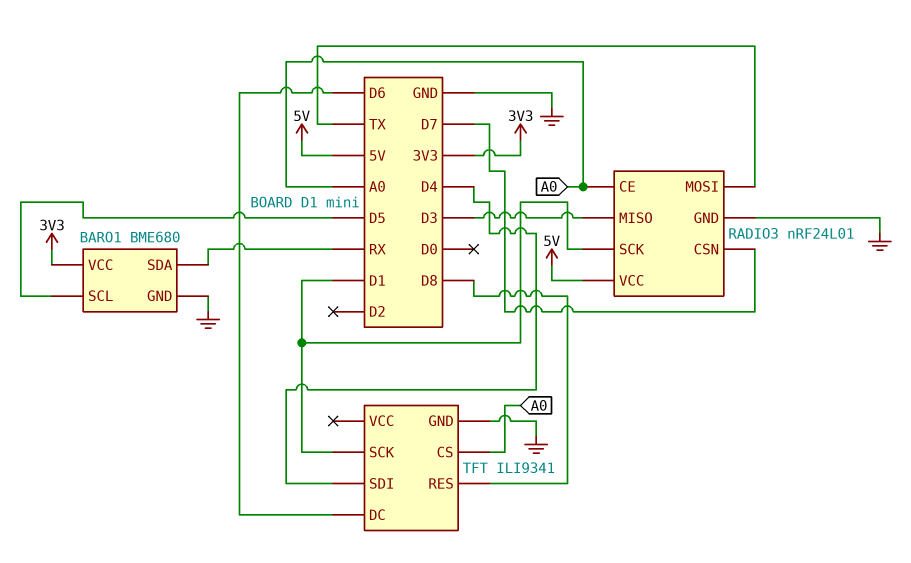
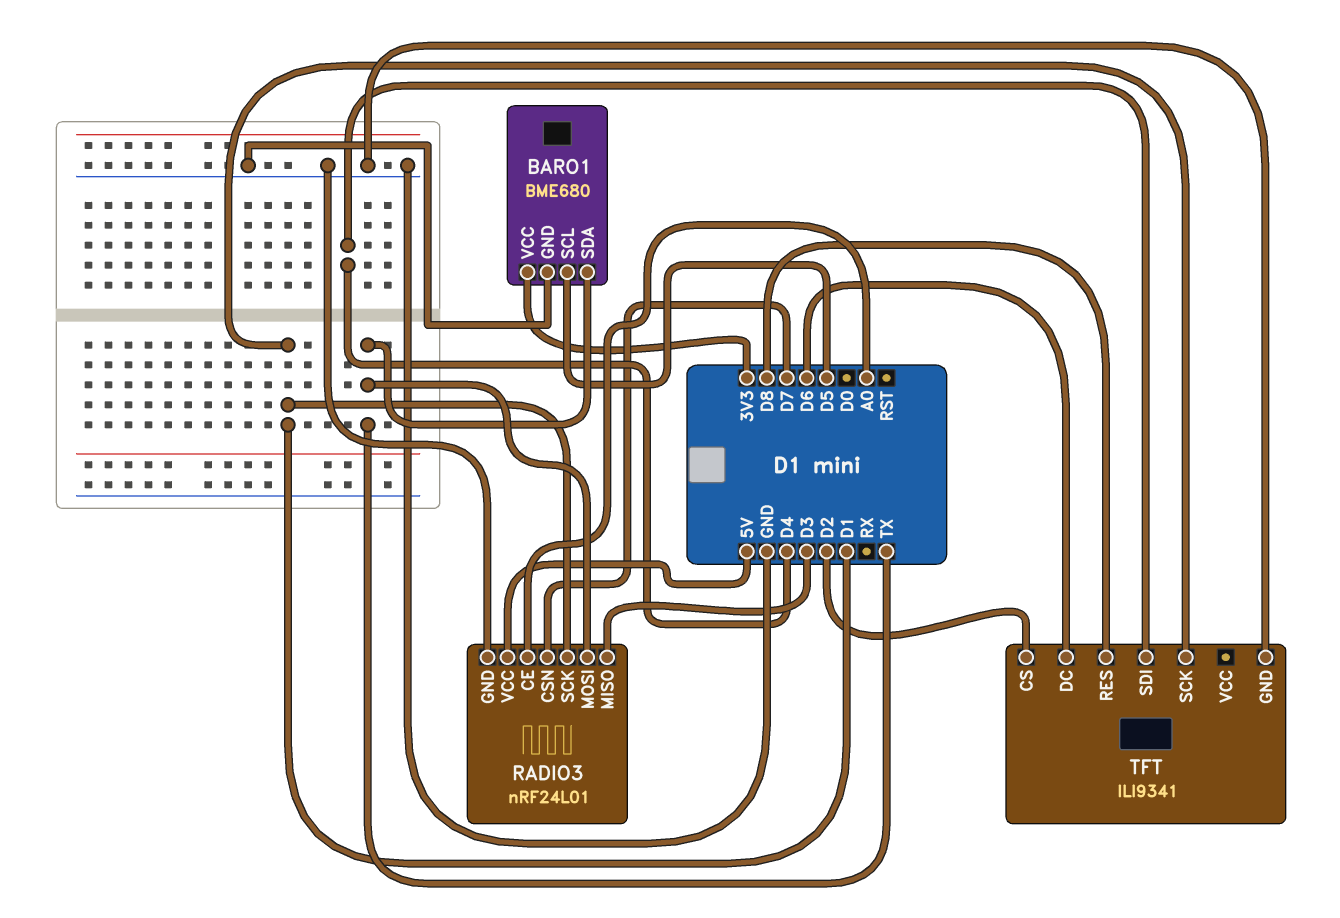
BARO1 pin SDA: RX -> TX
TFT pin CS: A0 -> D2

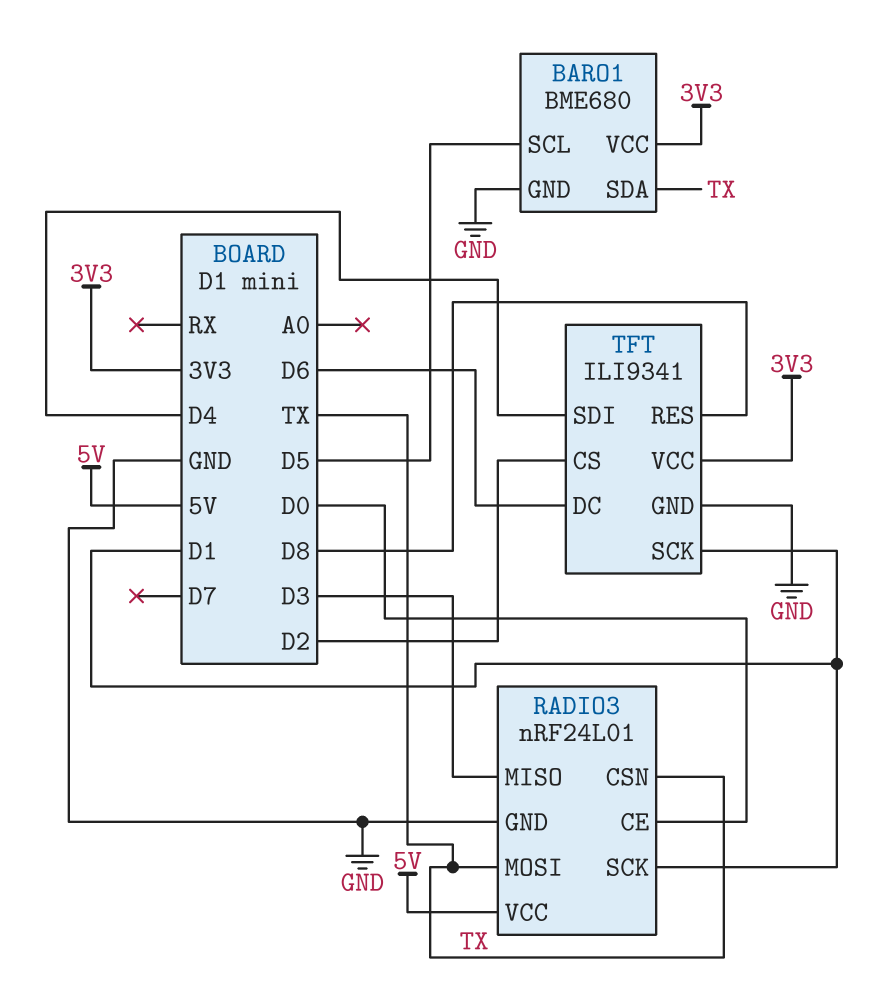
RADIO3 pin CE: A0 -> D0
RADIO3 pin CSN: D7 -> TX
TFT pin VCC: none -> 3V3

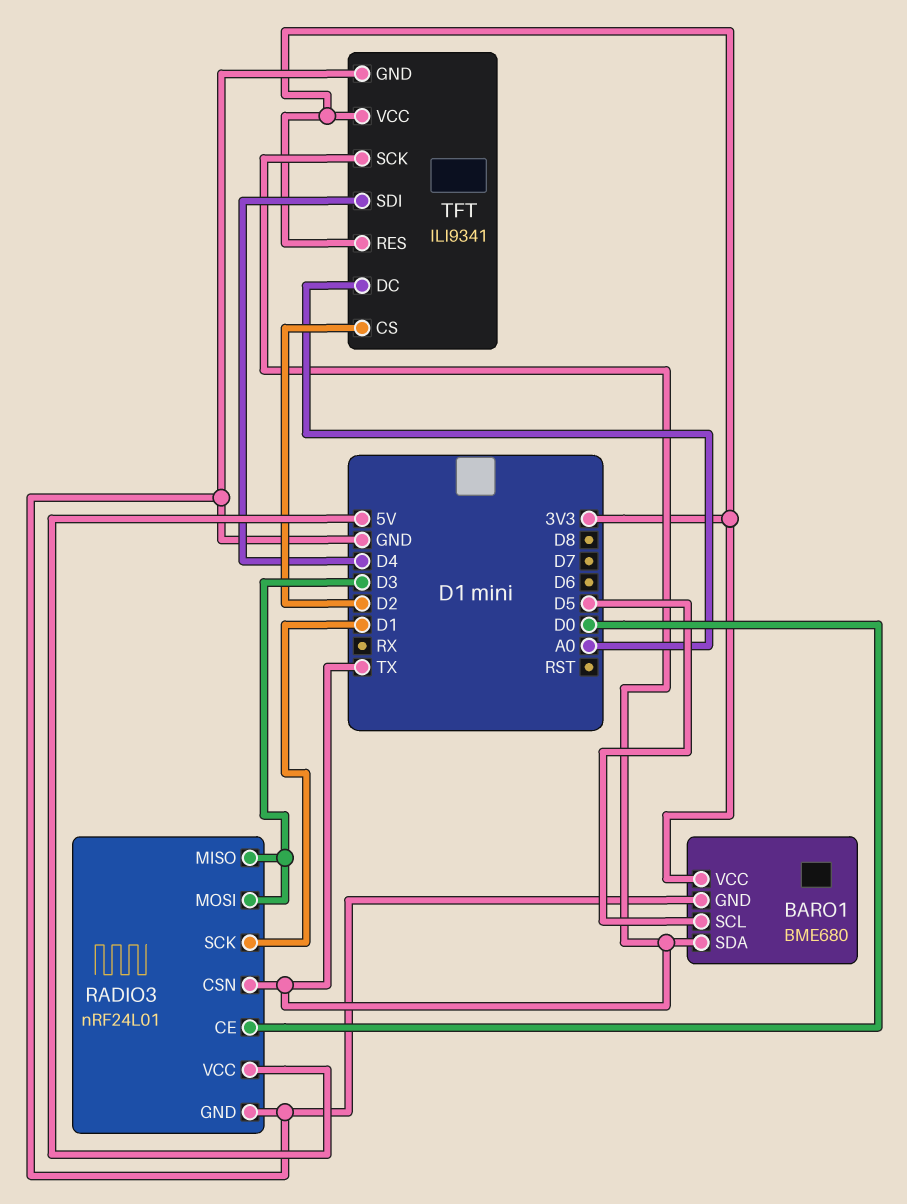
RADIO3 pin MOSI: TX -> D3
TFT pin DC: D6 -> A0
TFT pin RES: D8 -> 3V3
TFT pin SCK: D1 -> TX

